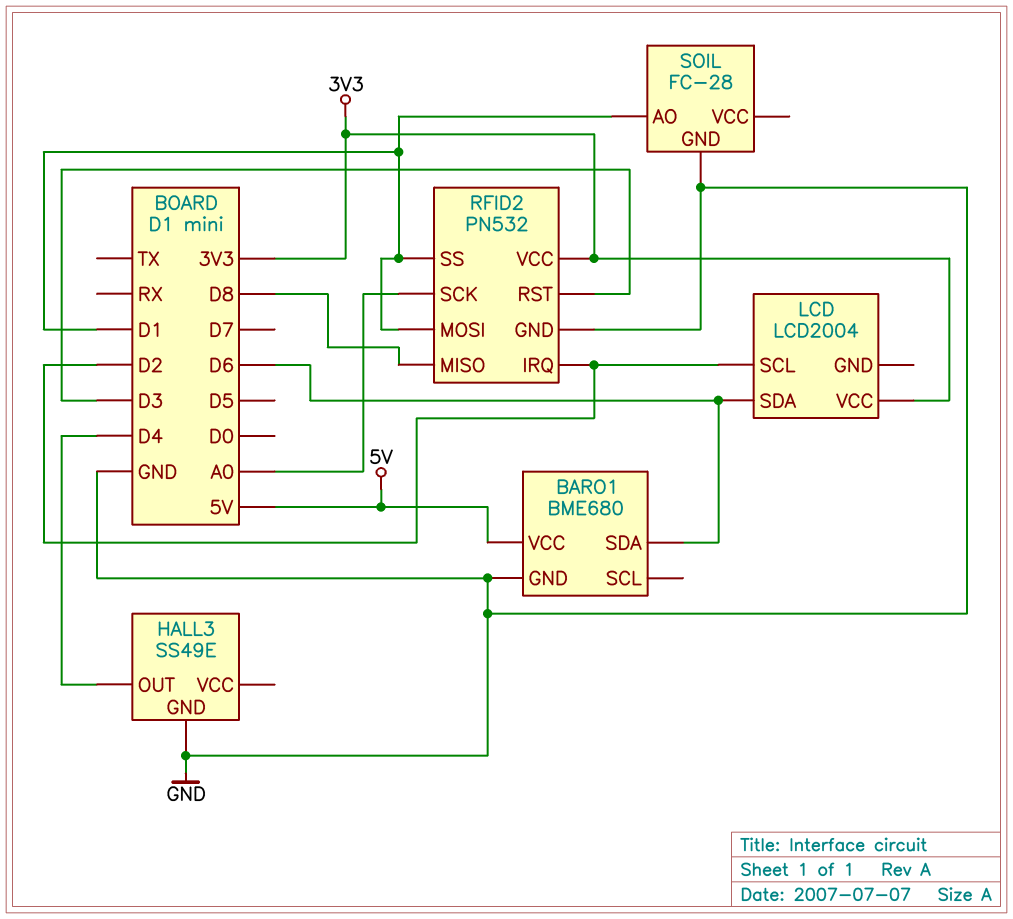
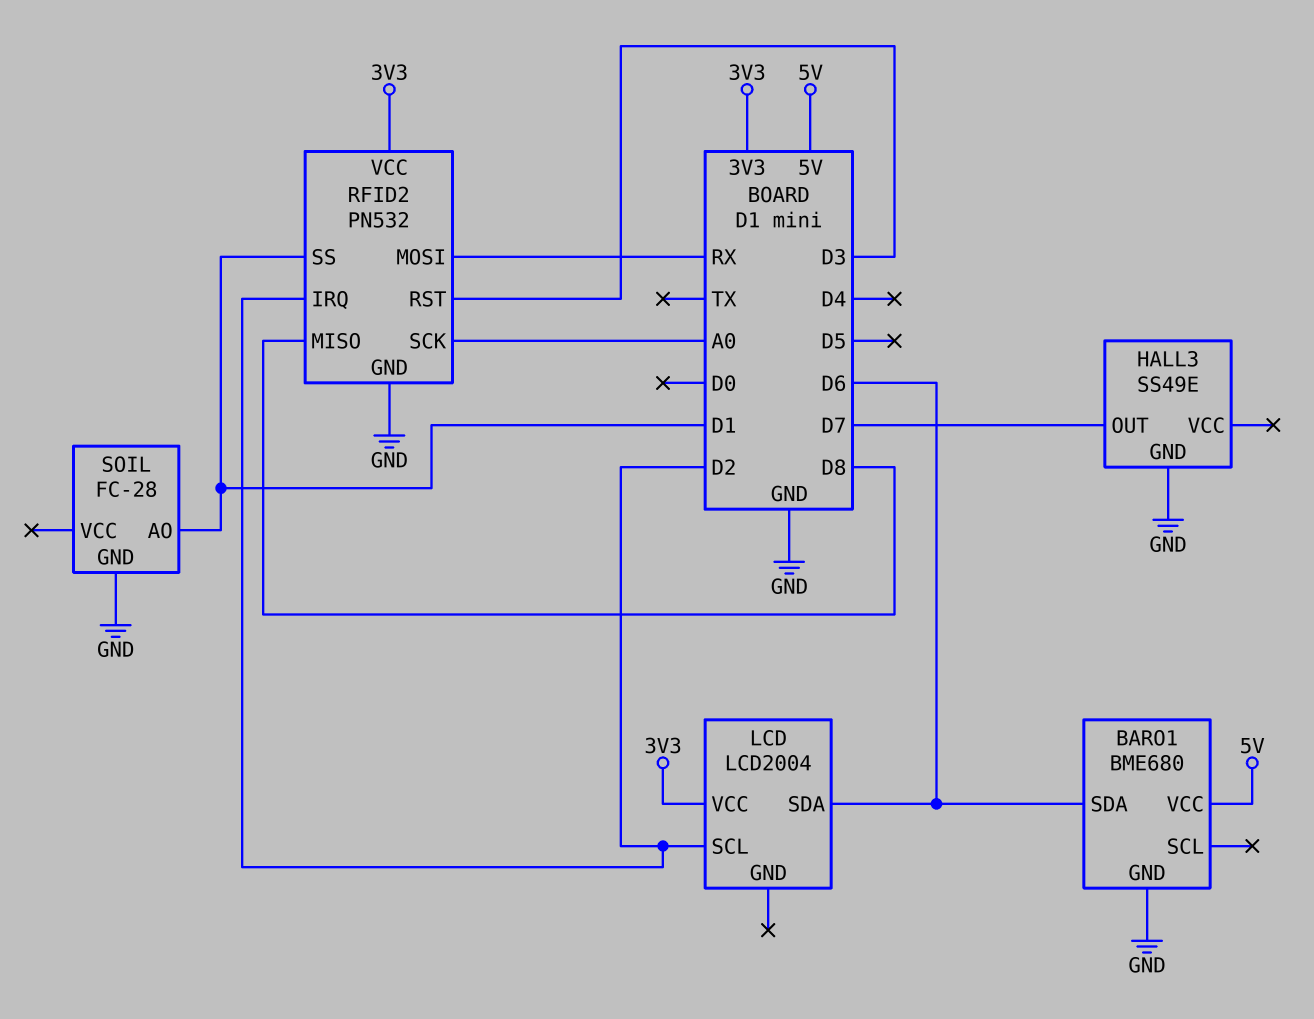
HALL3 pin OUT: D4 -> D7
RFID2 pin MOSI: D1 -> RX

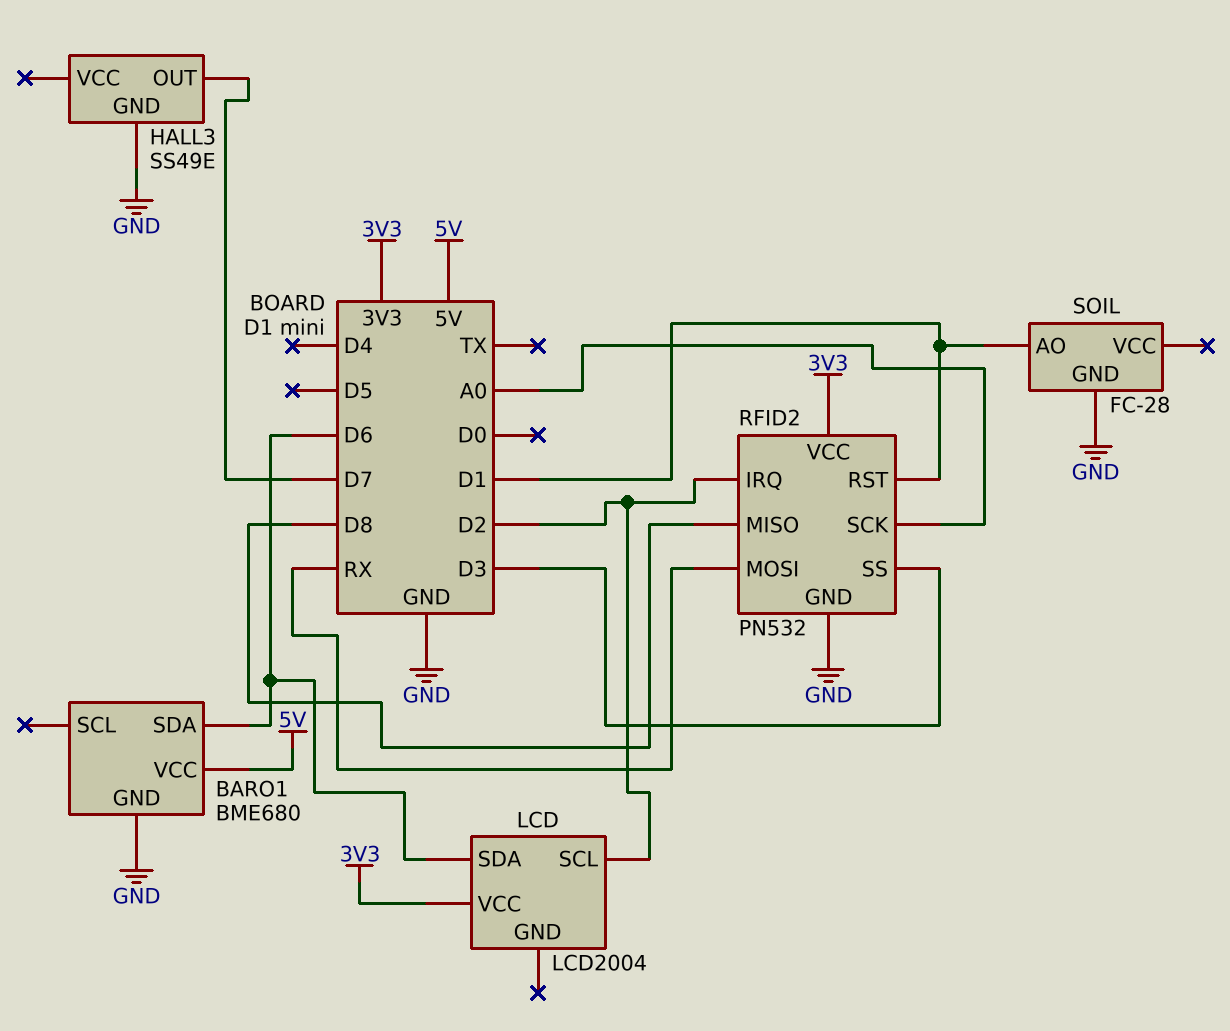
RFID2 pin RST: D3 -> D1
RFID2 pin SS: D1 -> D3

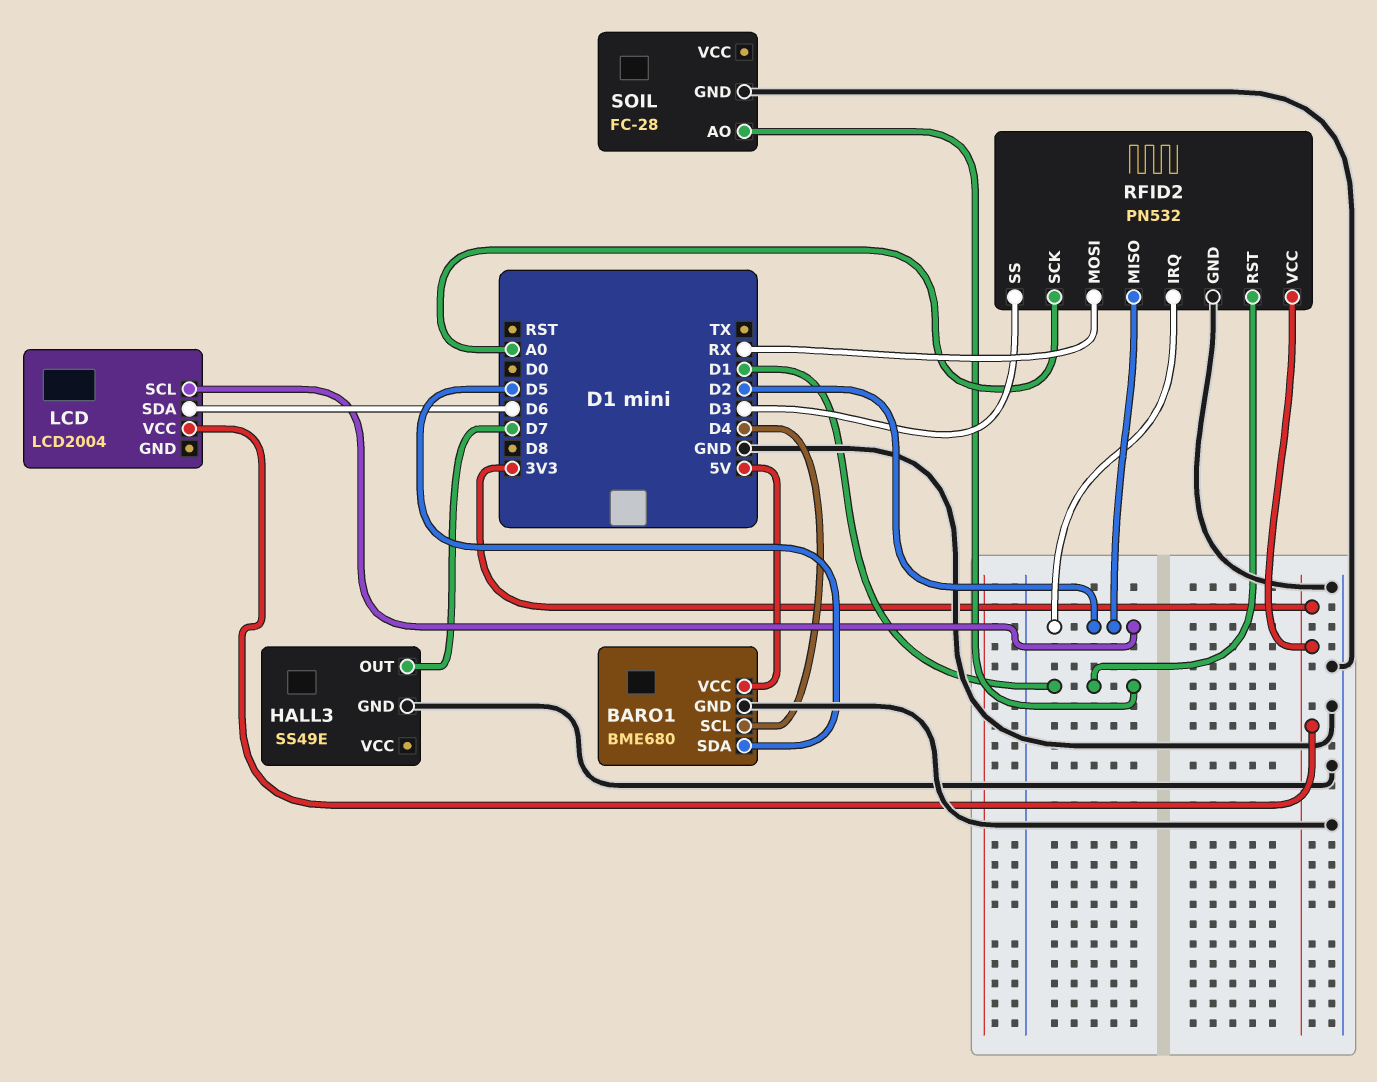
BARO1 pin SCL: none -> D4
BARO1 pin SDA: D6 -> D5
RFID2 pin MISO: D8 -> D2

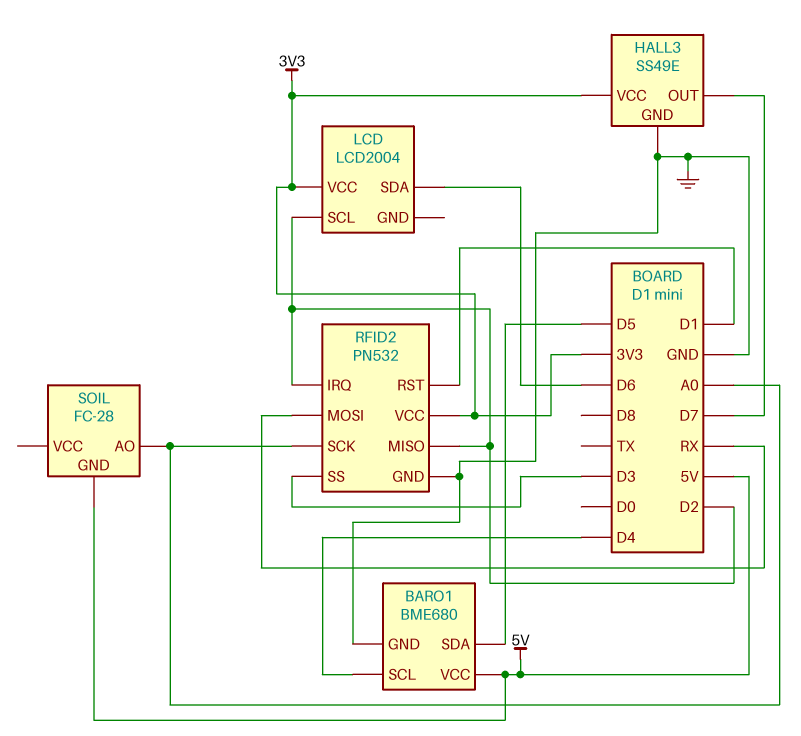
HALL3 pin VCC: none -> 3V3
SOIL pin AO: D1 -> A0
SOIL pin GND: GND -> 5V

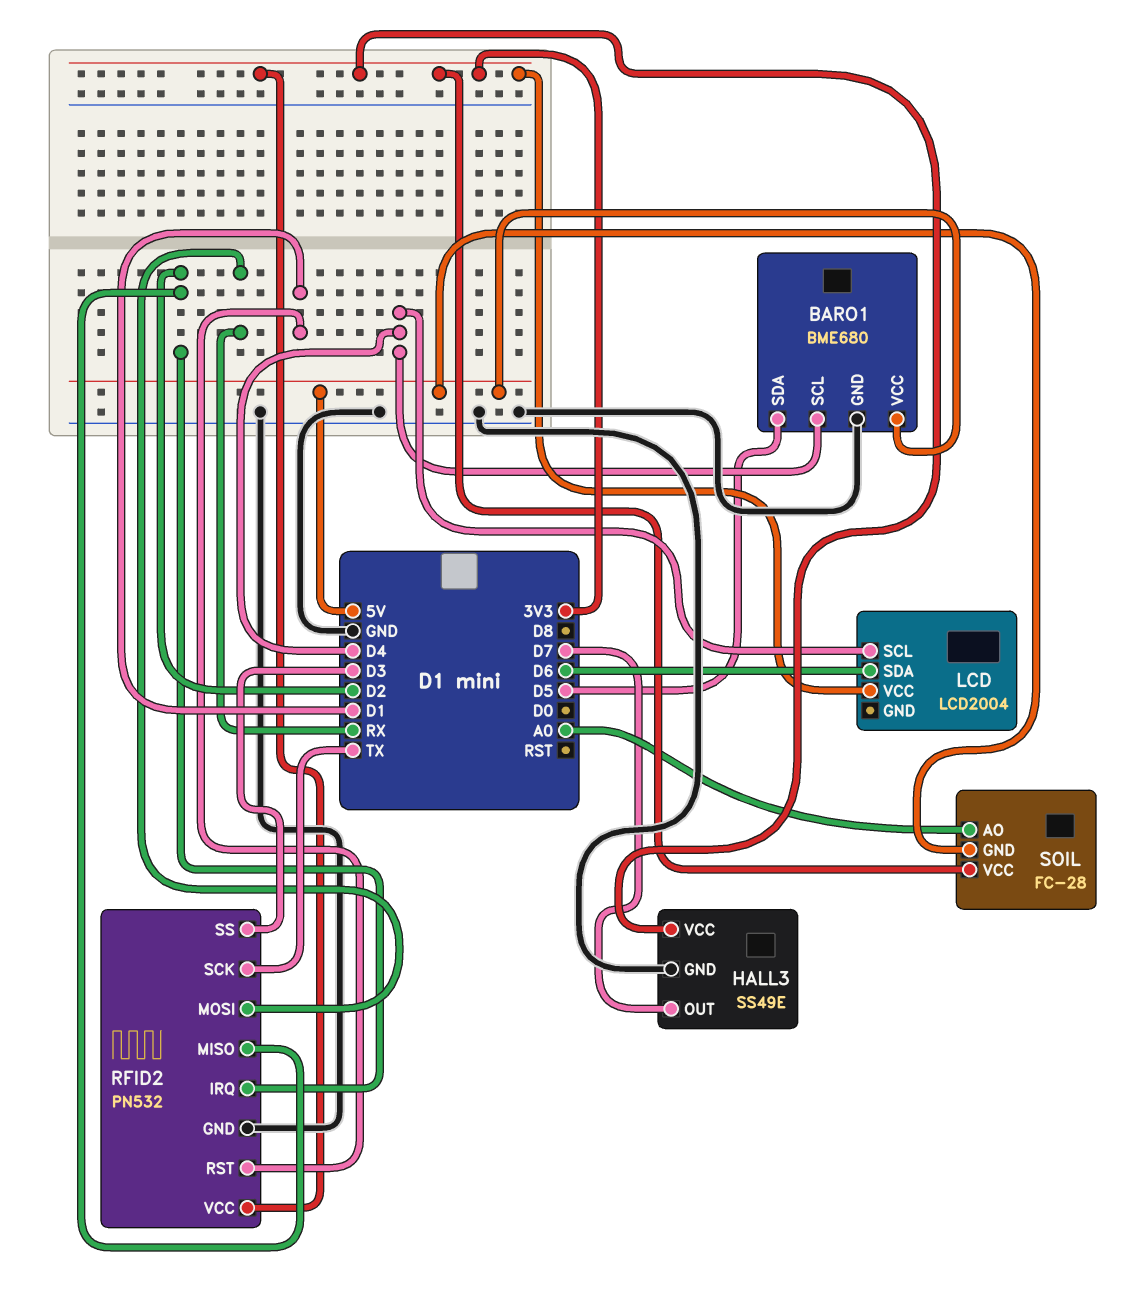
LCD pin SCL: D2 -> D4
RFID2 pin SCK: A0 -> TX
SOIL pin VCC: none -> 3V3

